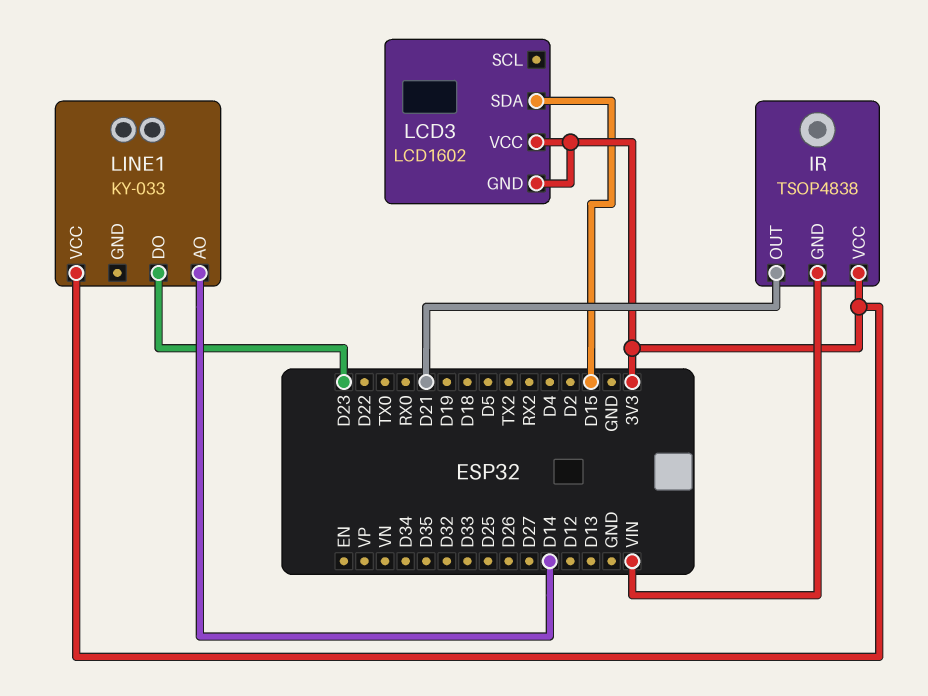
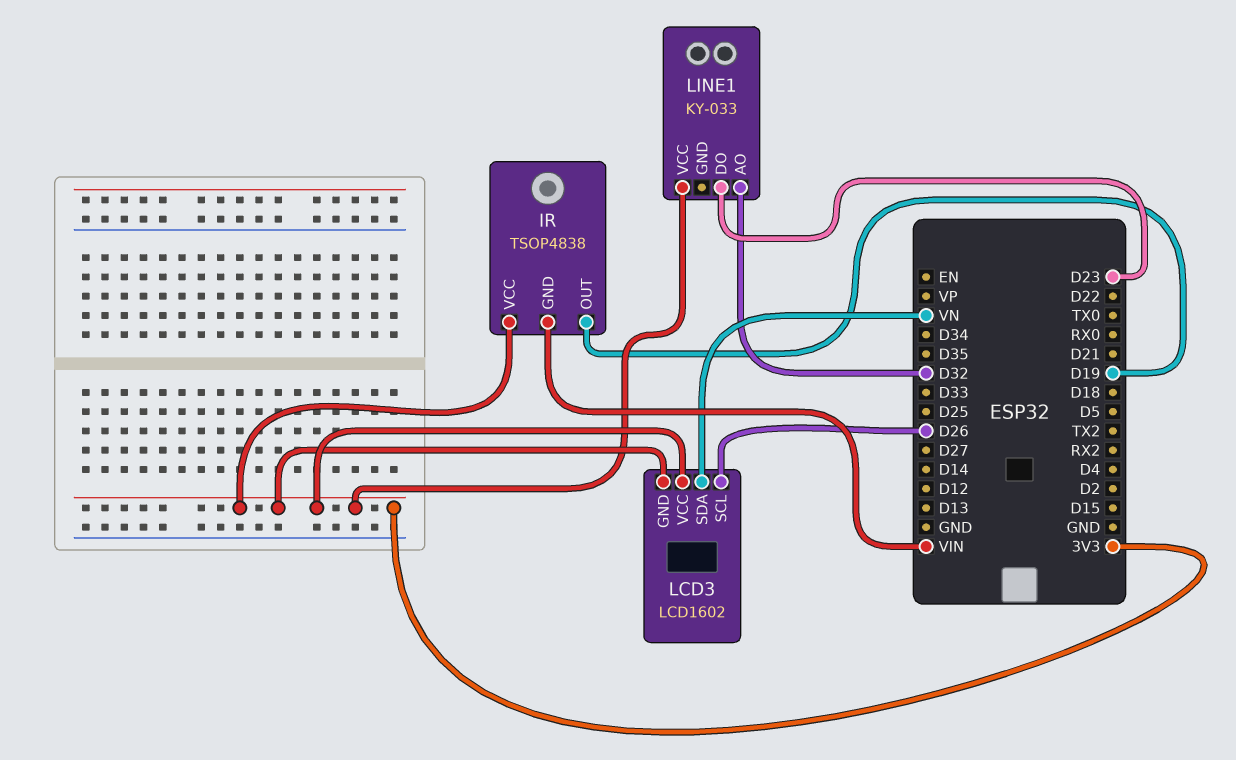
IR pin OUT: D21 -> D19
LCD3 pin SCL: none -> D26
LCD3 pin SDA: D15 -> VN
LINE1 pin AO: D14 -> D32

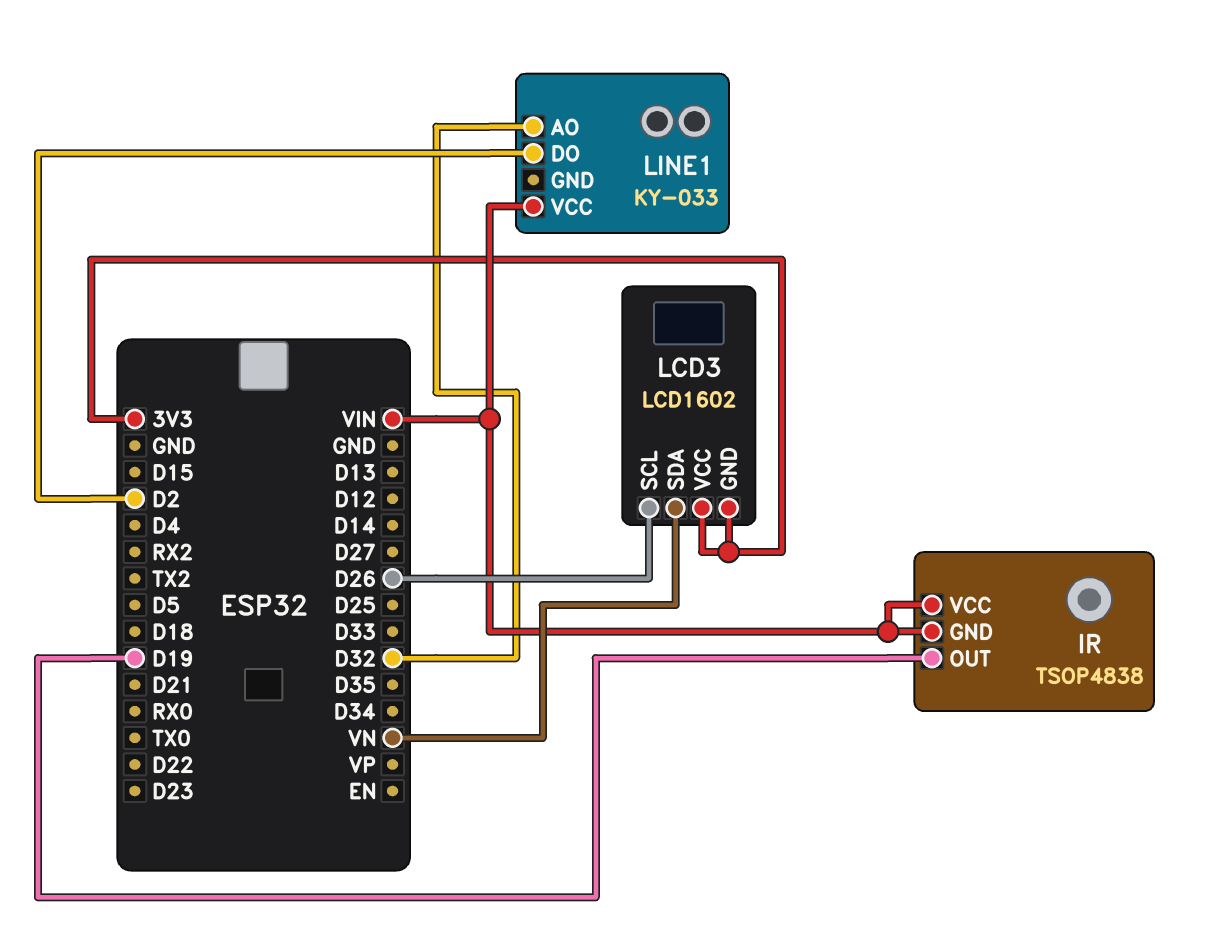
IR pin VCC: 3V3 -> VIN
LINE1 pin DO: D23 -> D2
LINE1 pin VCC: 3V3 -> VIN

